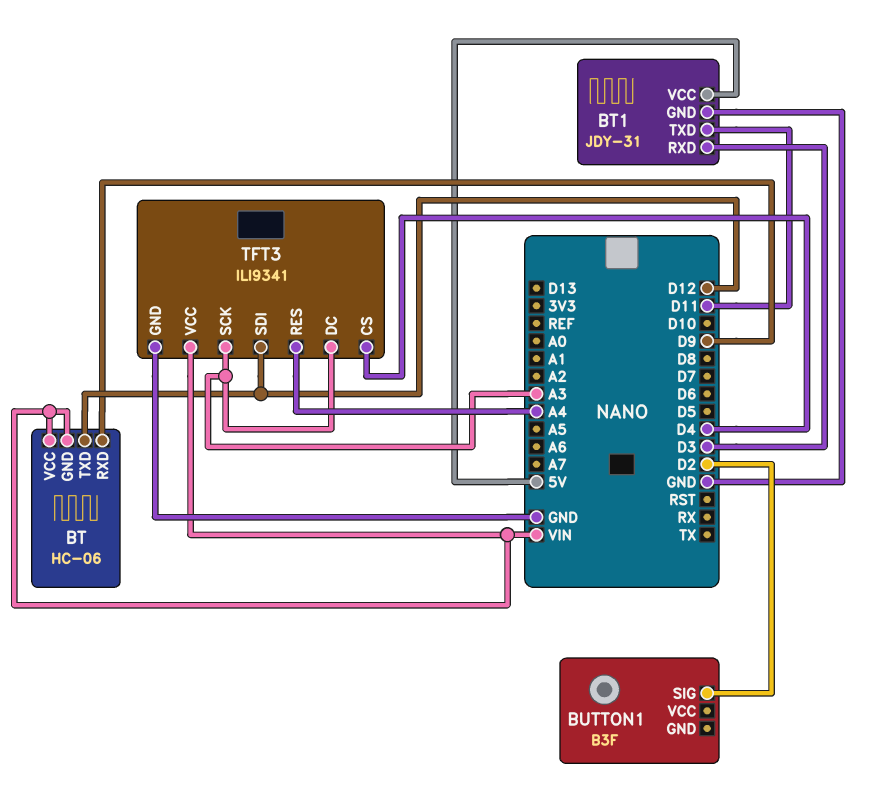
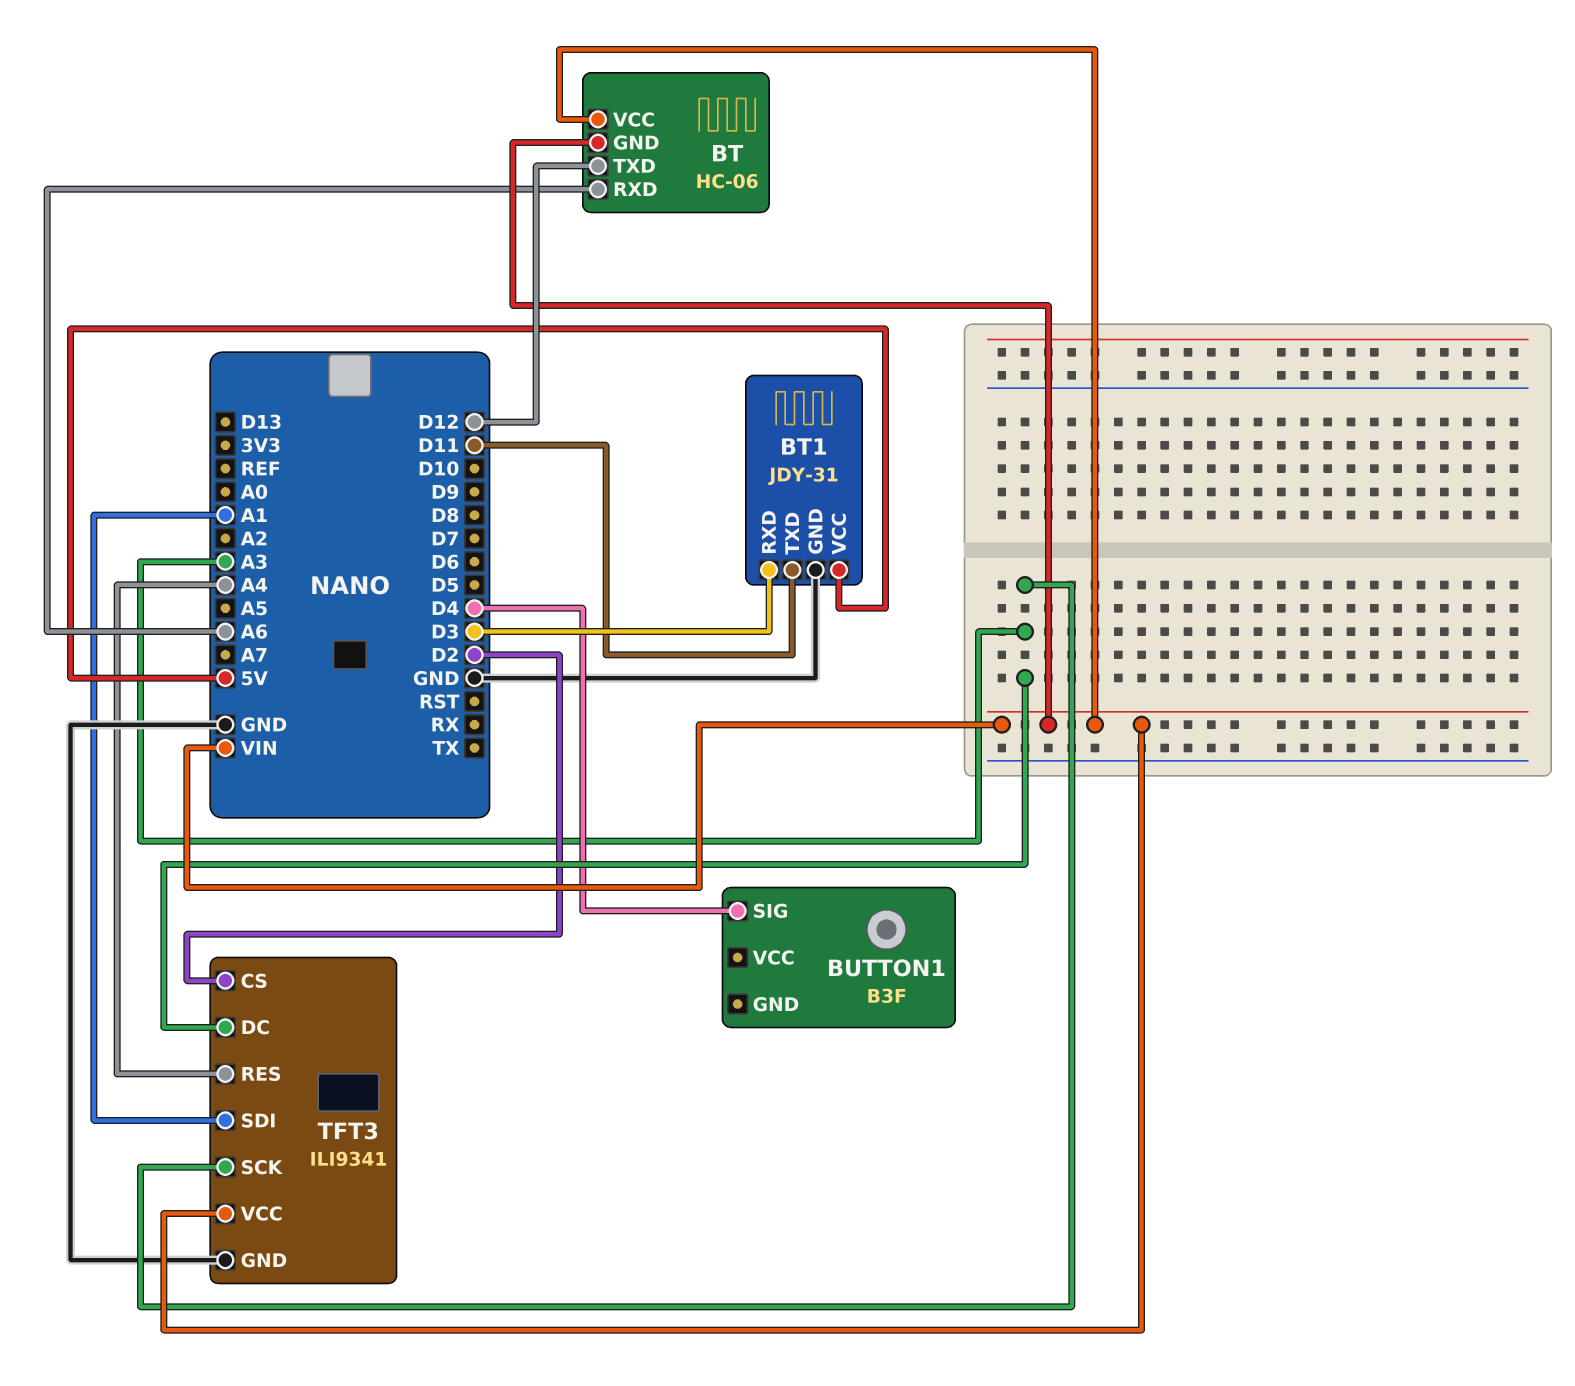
BT pin RXD: D9 -> A6
BUTTON1 pin SIG: D2 -> D4
TFT3 pin CS: D4 -> D2
TFT3 pin SDI: D12 -> A1

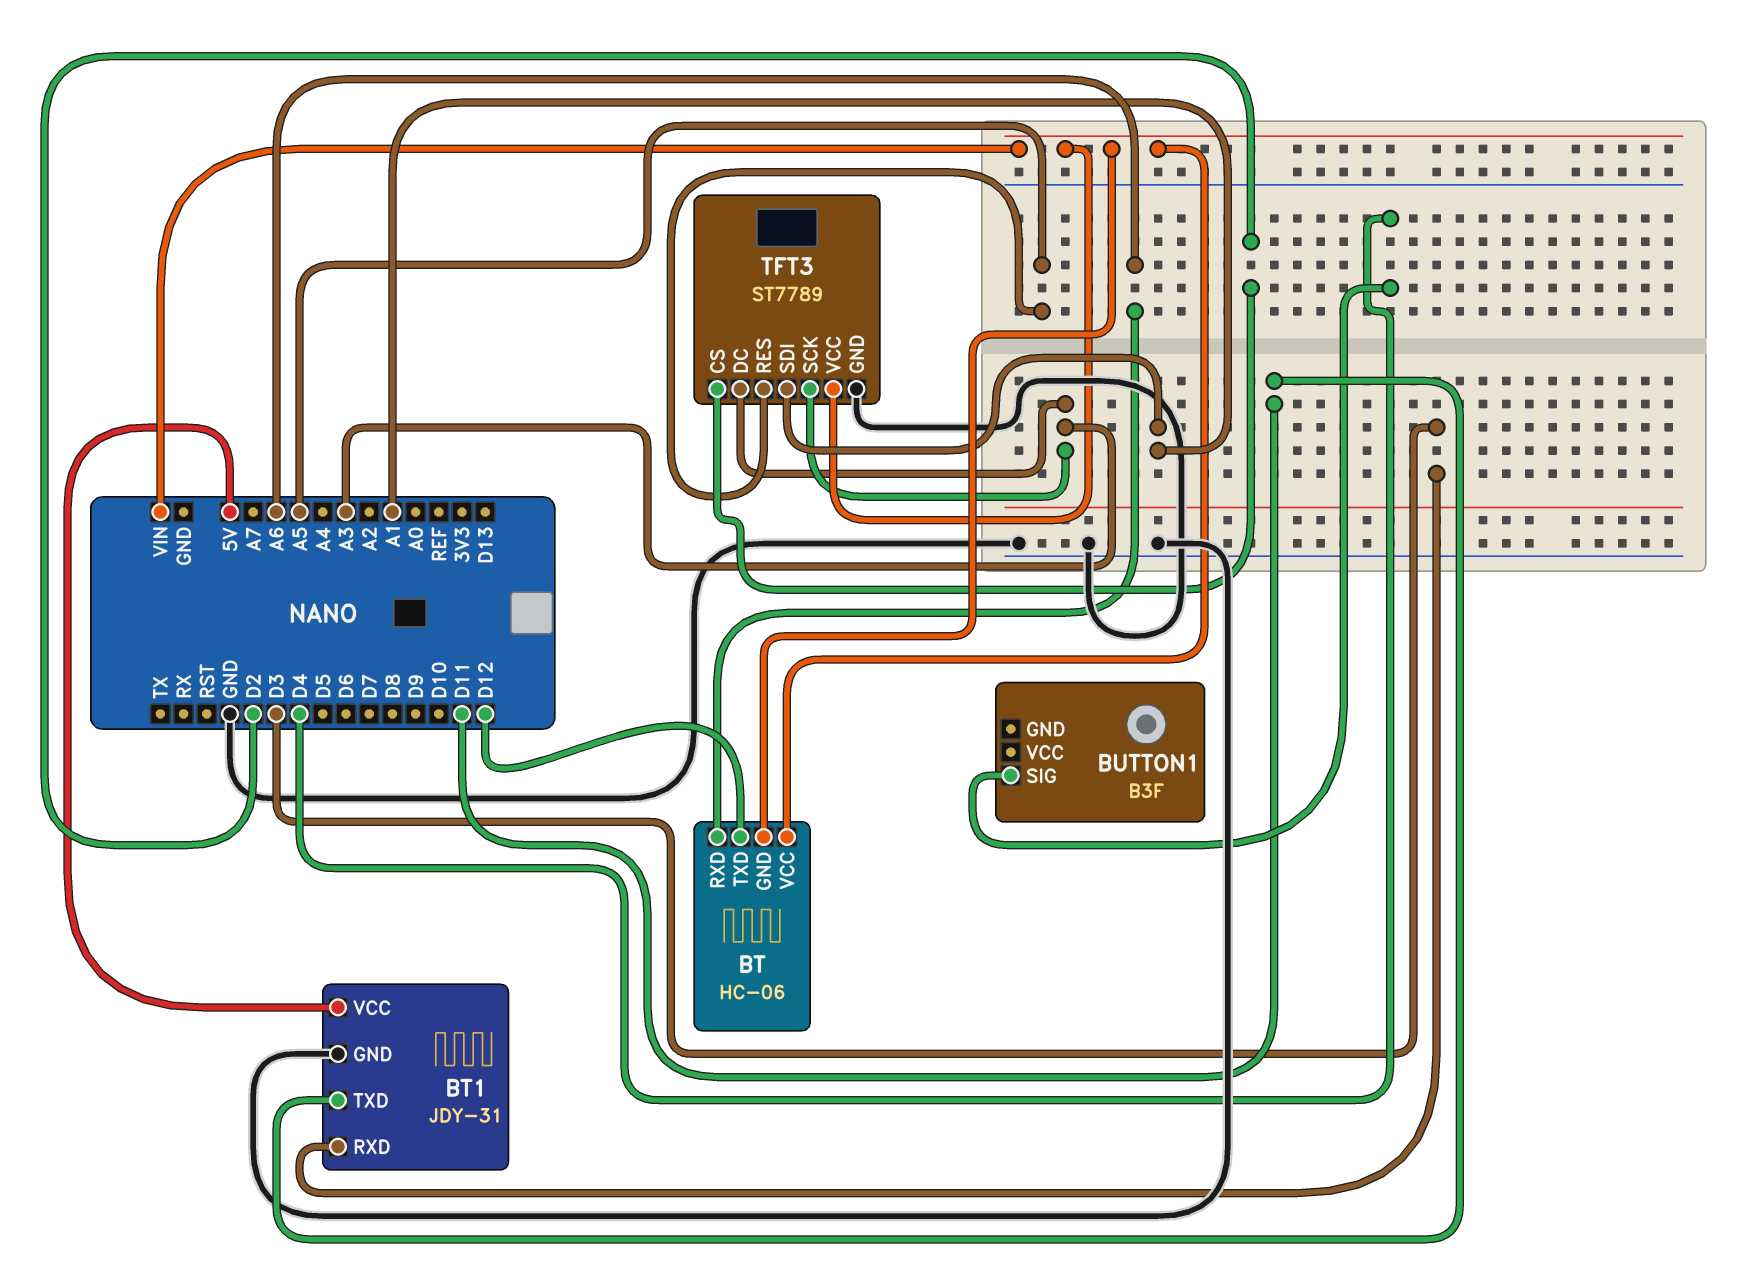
TFT3: ILI9341 -> ST7789
TFT3 pin RES: A4 -> A5

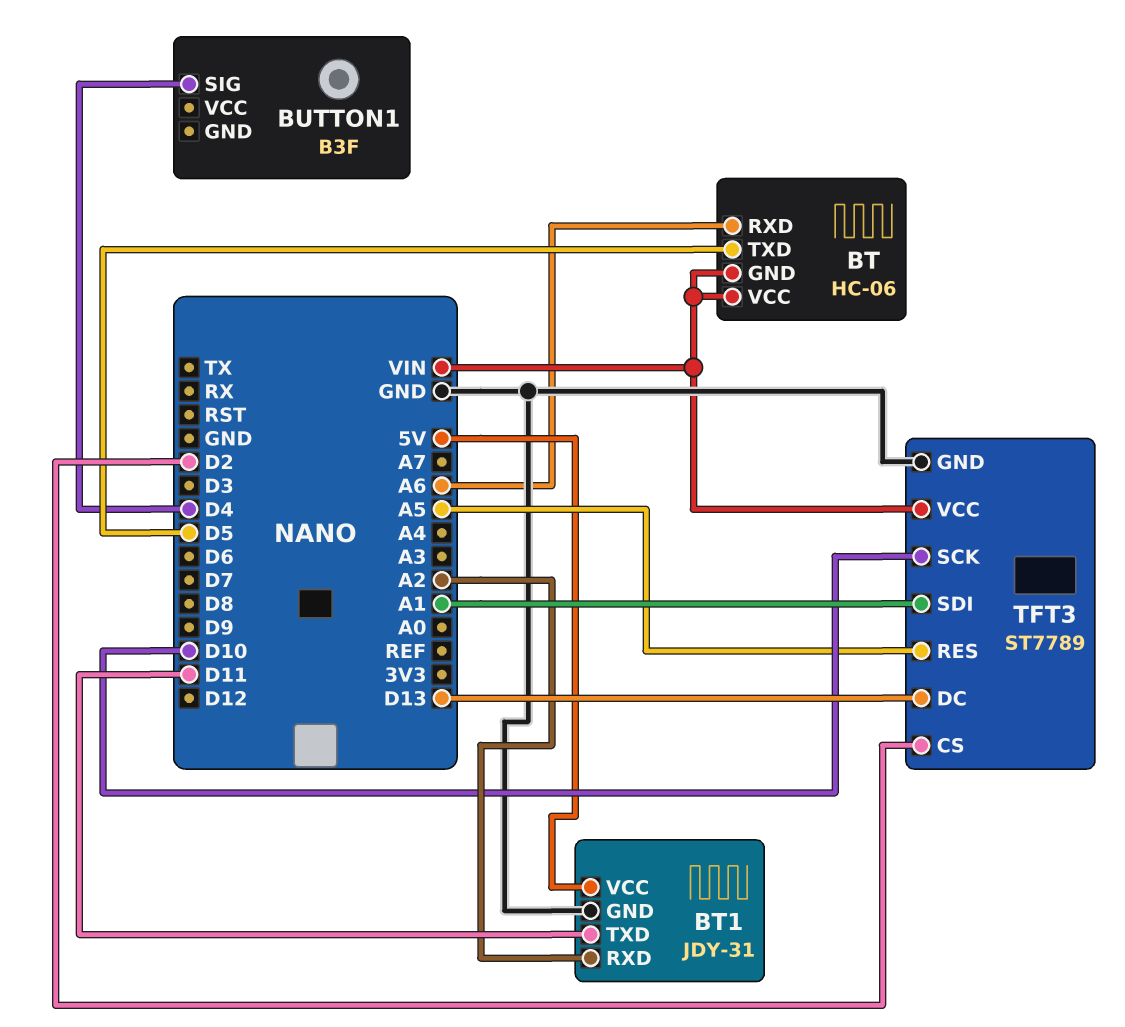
BT pin TXD: D12 -> D5
BT1 pin RXD: D3 -> A2
TFT3 pin DC: A3 -> D13
TFT3 pin SCK: A3 -> D10

